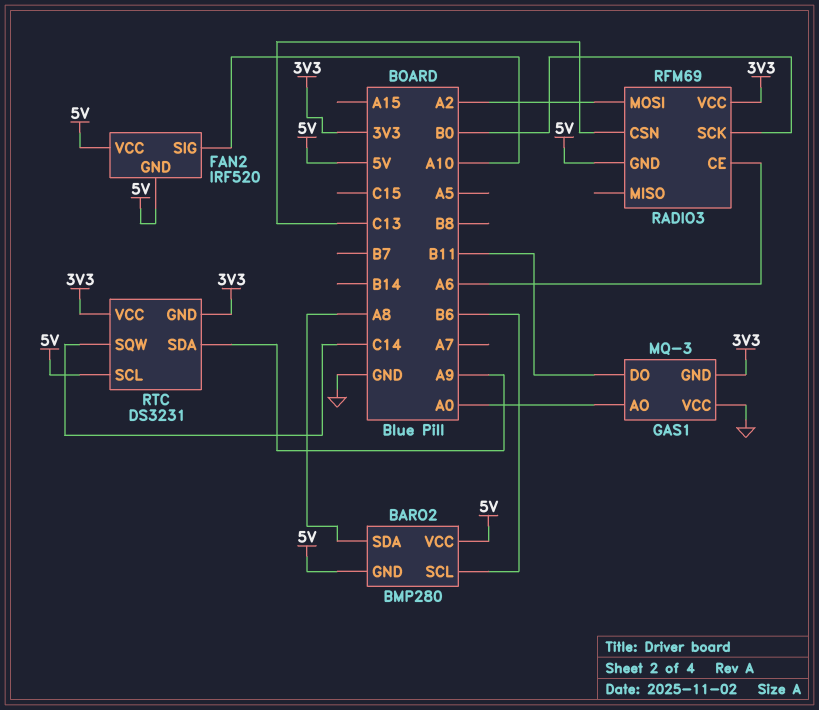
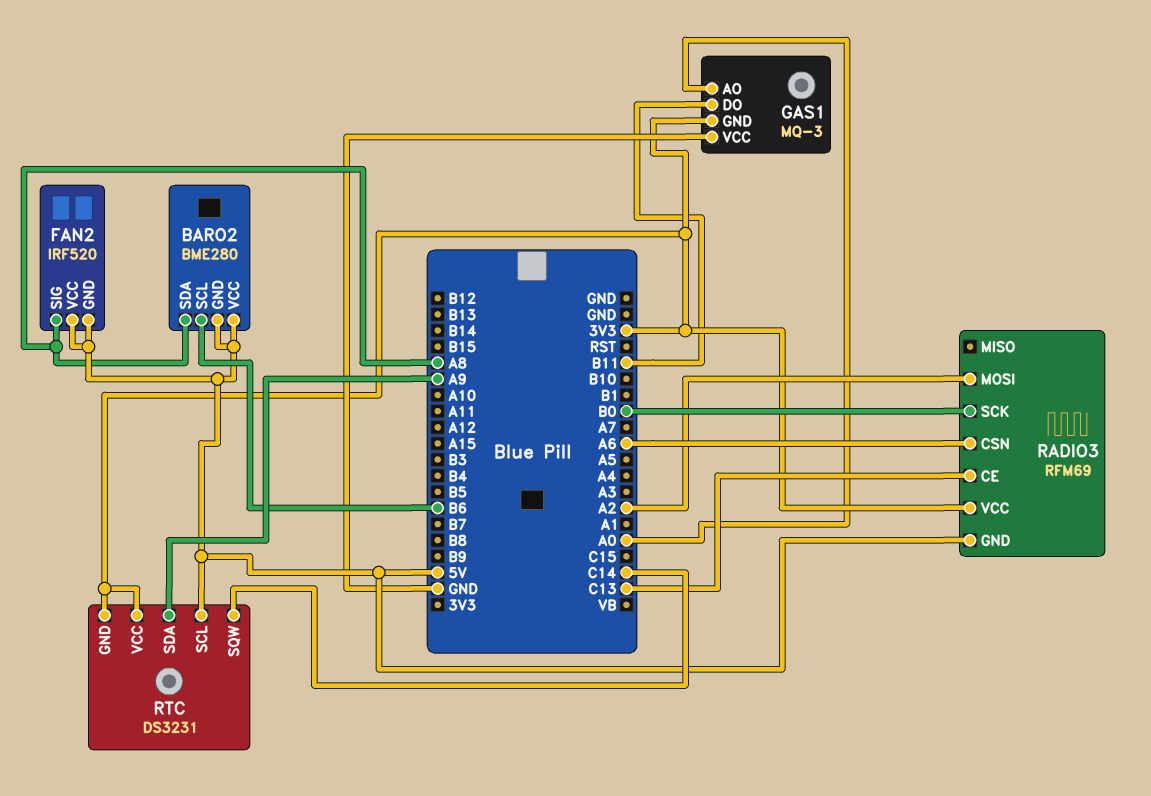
BARO2: BMP280 -> BME280
FAN2 pin SIG: A10 -> A8
RADIO3 pin CE: A6 -> C13
RADIO3 pin CSN: C13 -> A6

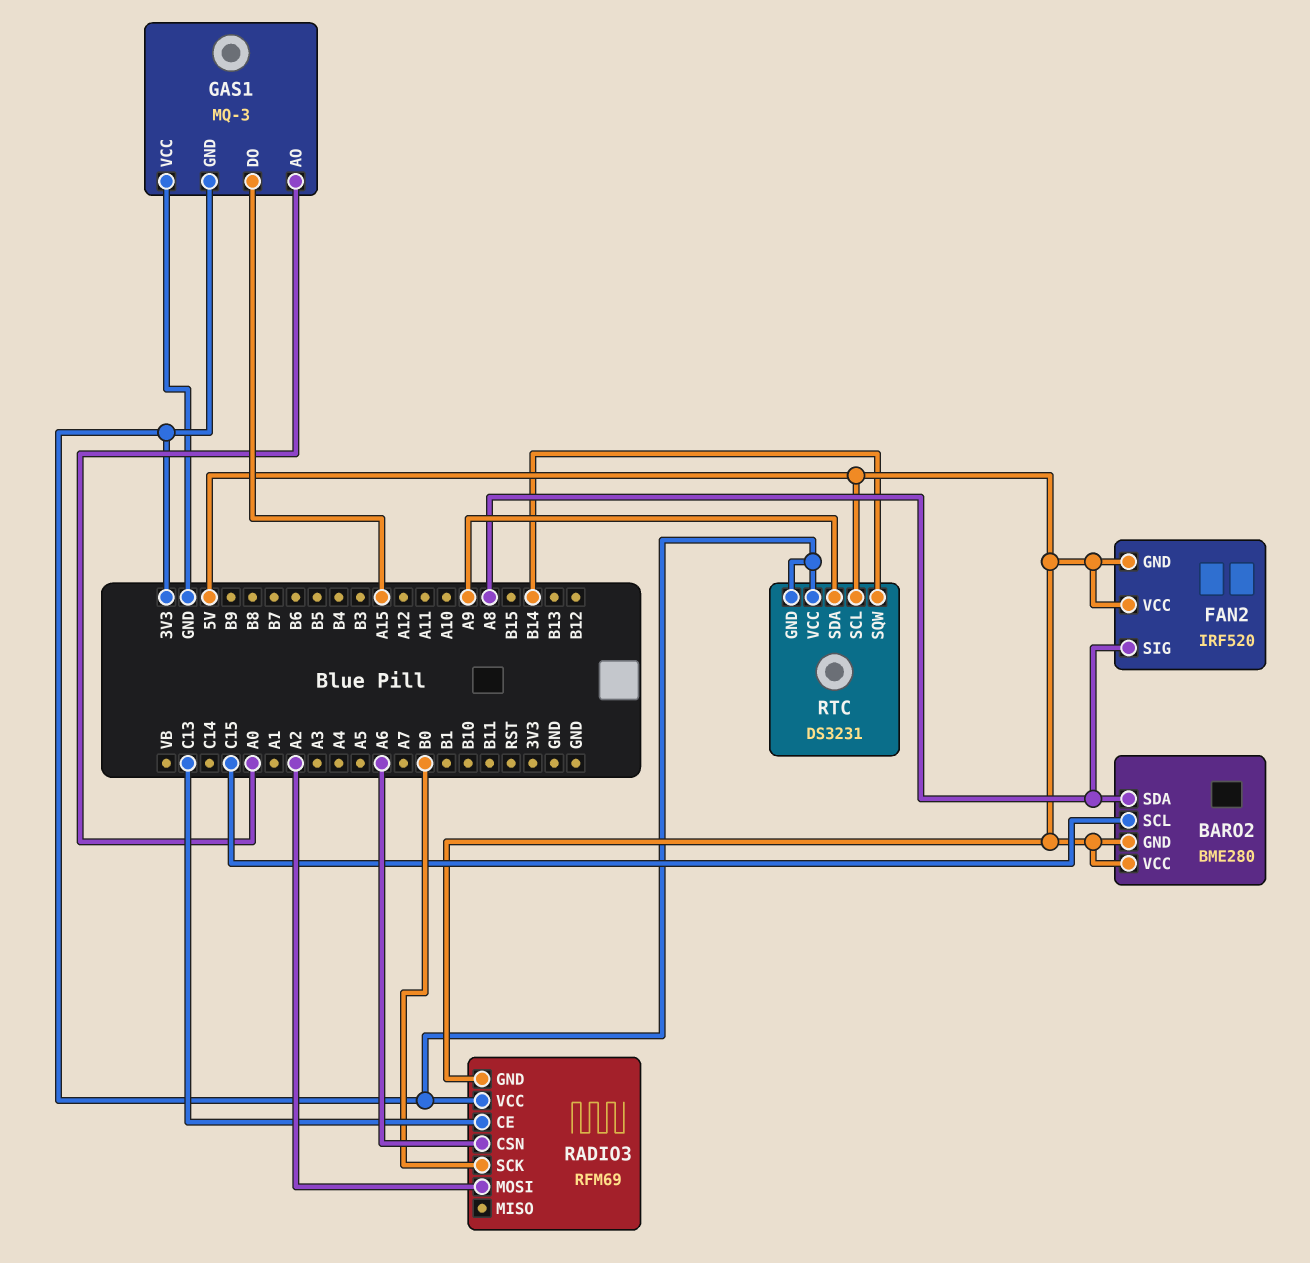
BARO2 pin SCL: B6 -> C15
GAS1 pin DO: B11 -> A15
RTC pin SQW: C14 -> B14

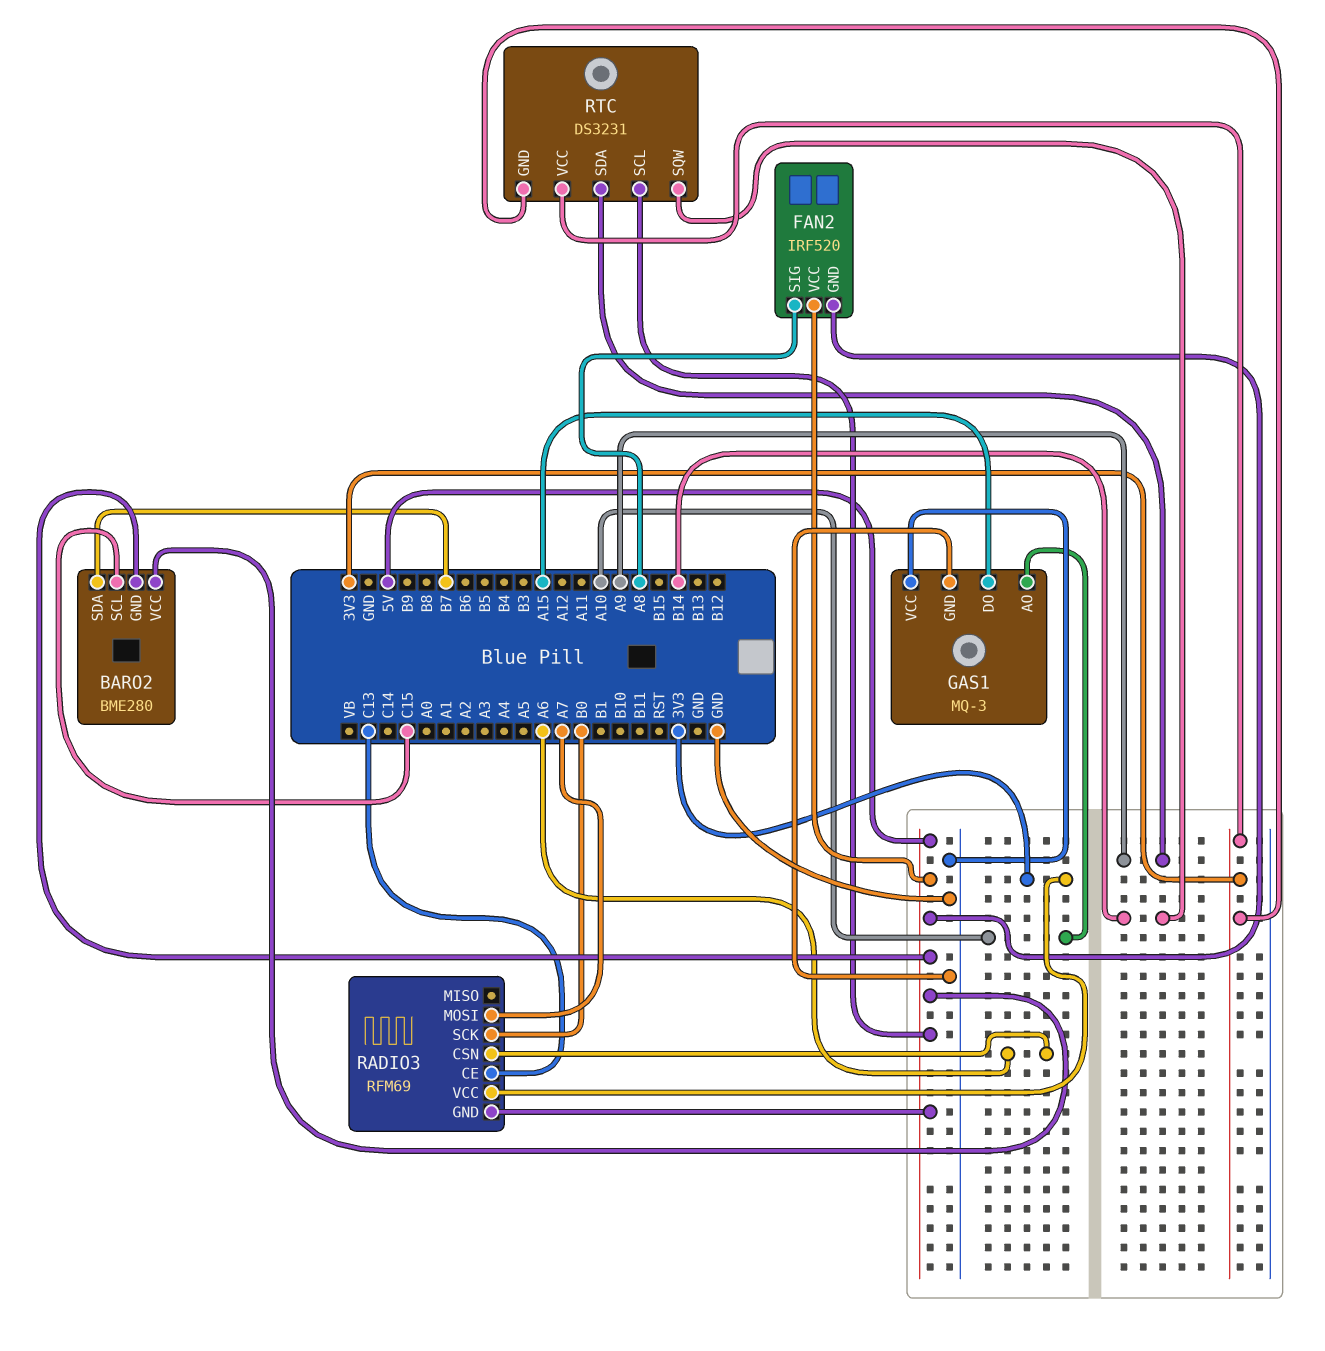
BARO2 pin SDA: A8 -> B7
GAS1 pin AO: A0 -> A10
GAS1 pin GND: 3V3 -> GND
RADIO3 pin MOSI: A2 -> A7

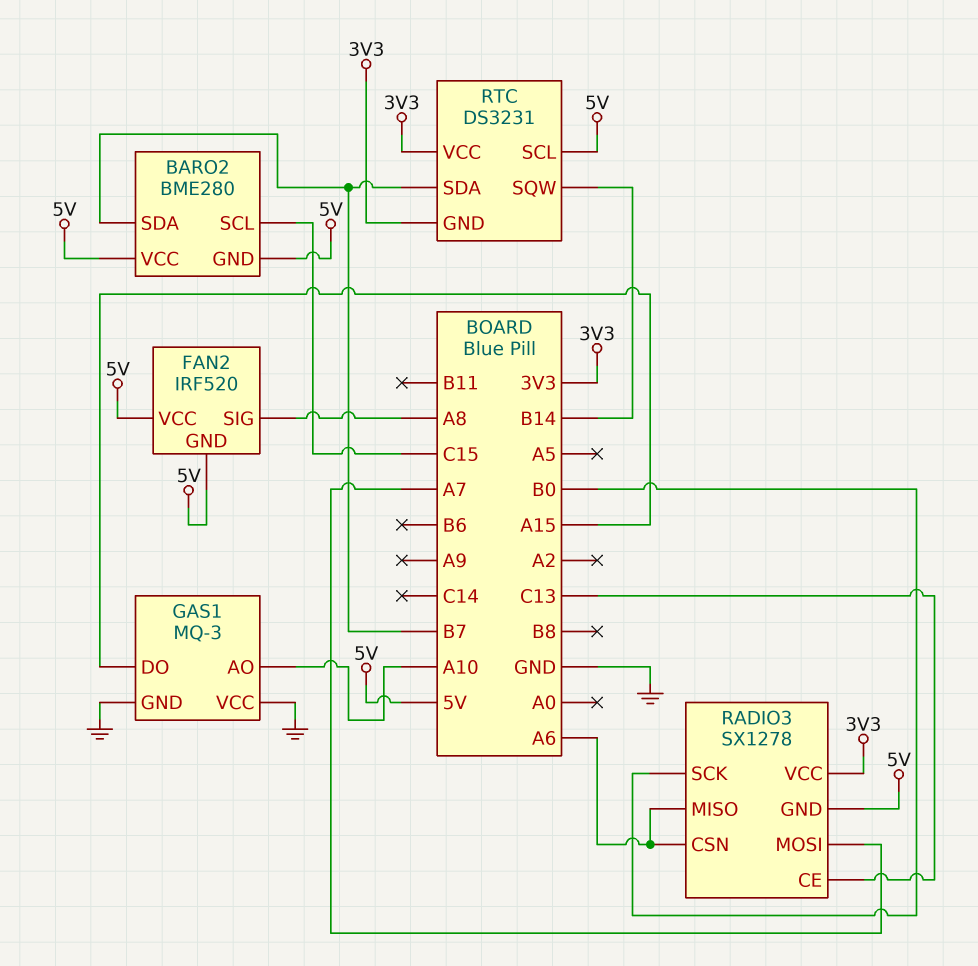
RADIO3: RFM69 -> SX1278
RADIO3 pin MISO: none -> A6
RTC pin SDA: A9 -> B7

